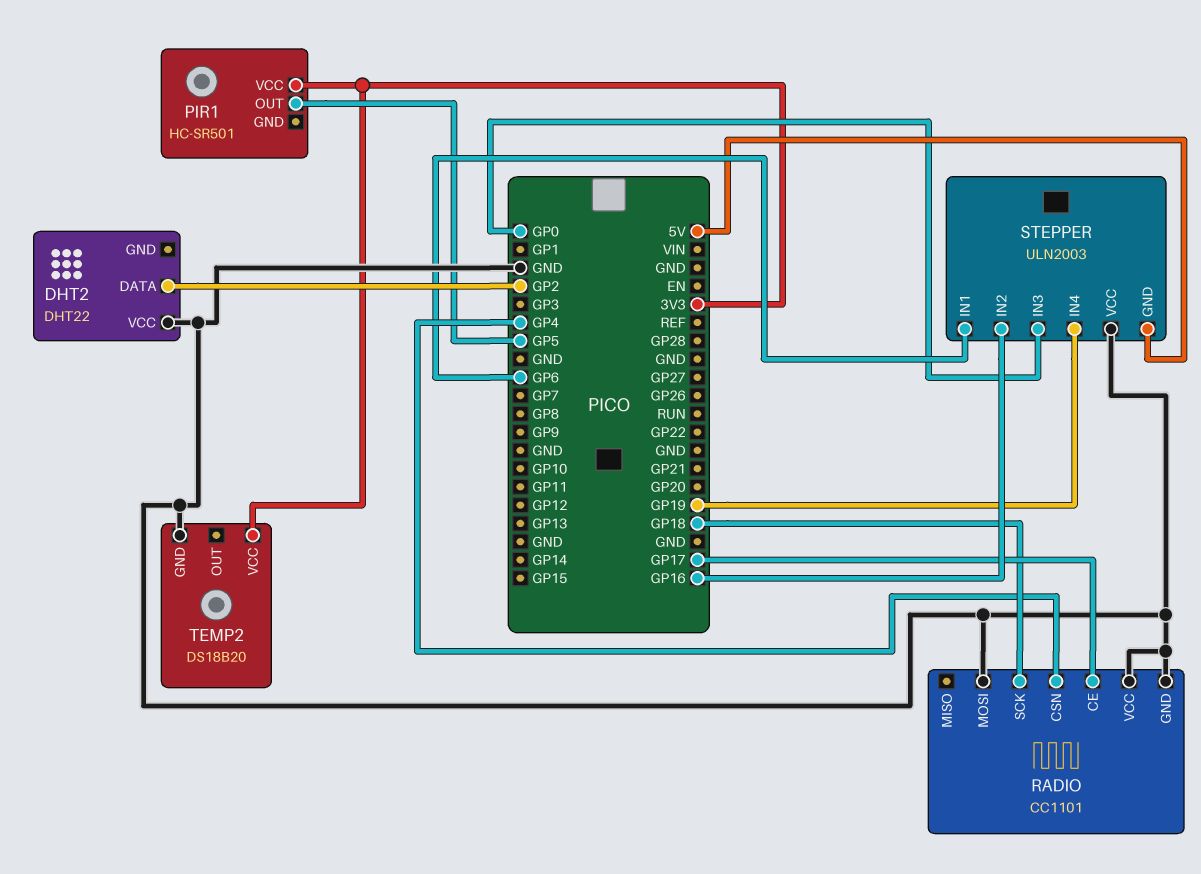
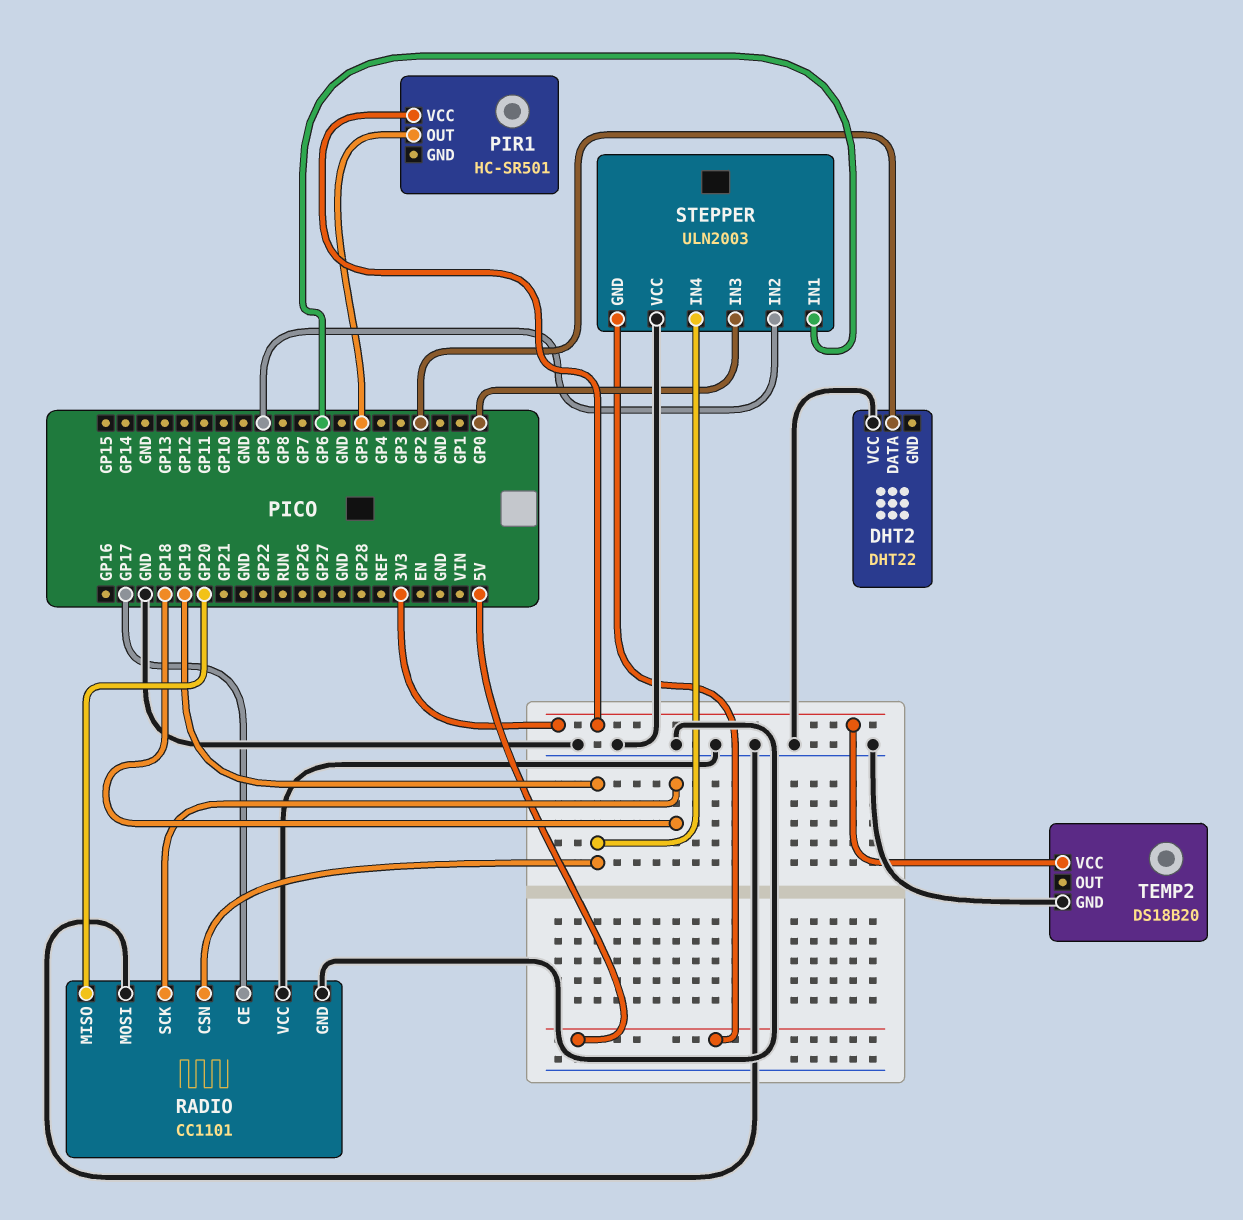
RADIO pin CSN: GP4 -> GP19
RADIO pin MISO: none -> GP20
STEPPER pin IN2: GP16 -> GP9

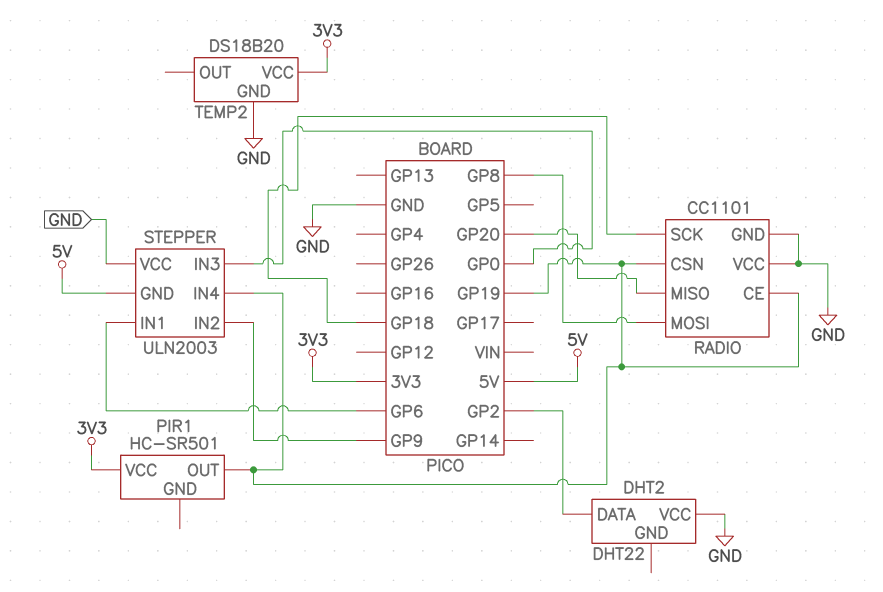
PIR1 pin OUT: GP5 -> GP19
RADIO pin CE: GP17 -> GP19
RADIO pin MOSI: GND -> GP8

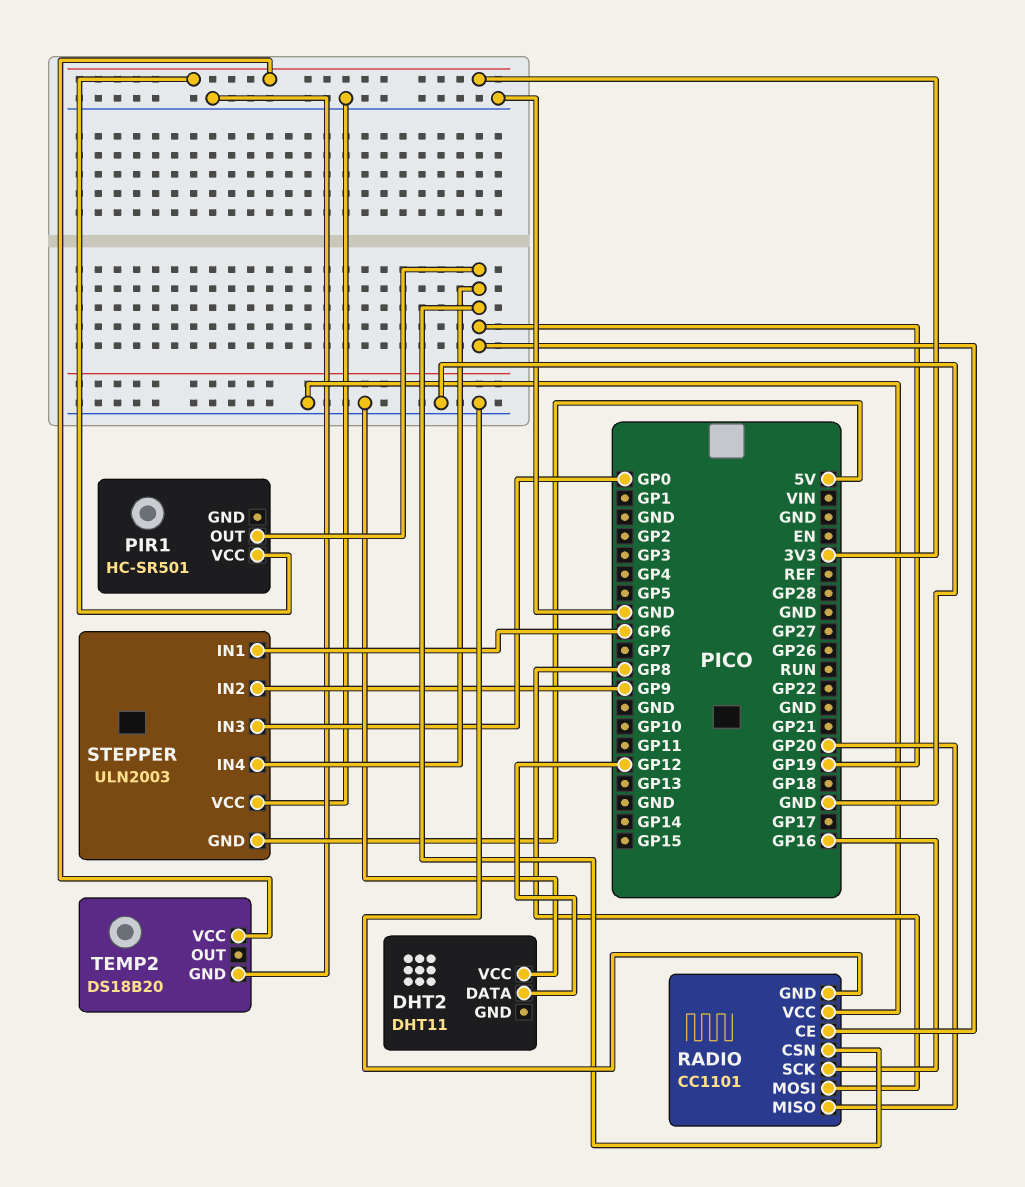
DHT2: DHT22 -> DHT11
DHT2 pin DATA: GP2 -> GP12
RADIO pin SCK: GP18 -> GP16

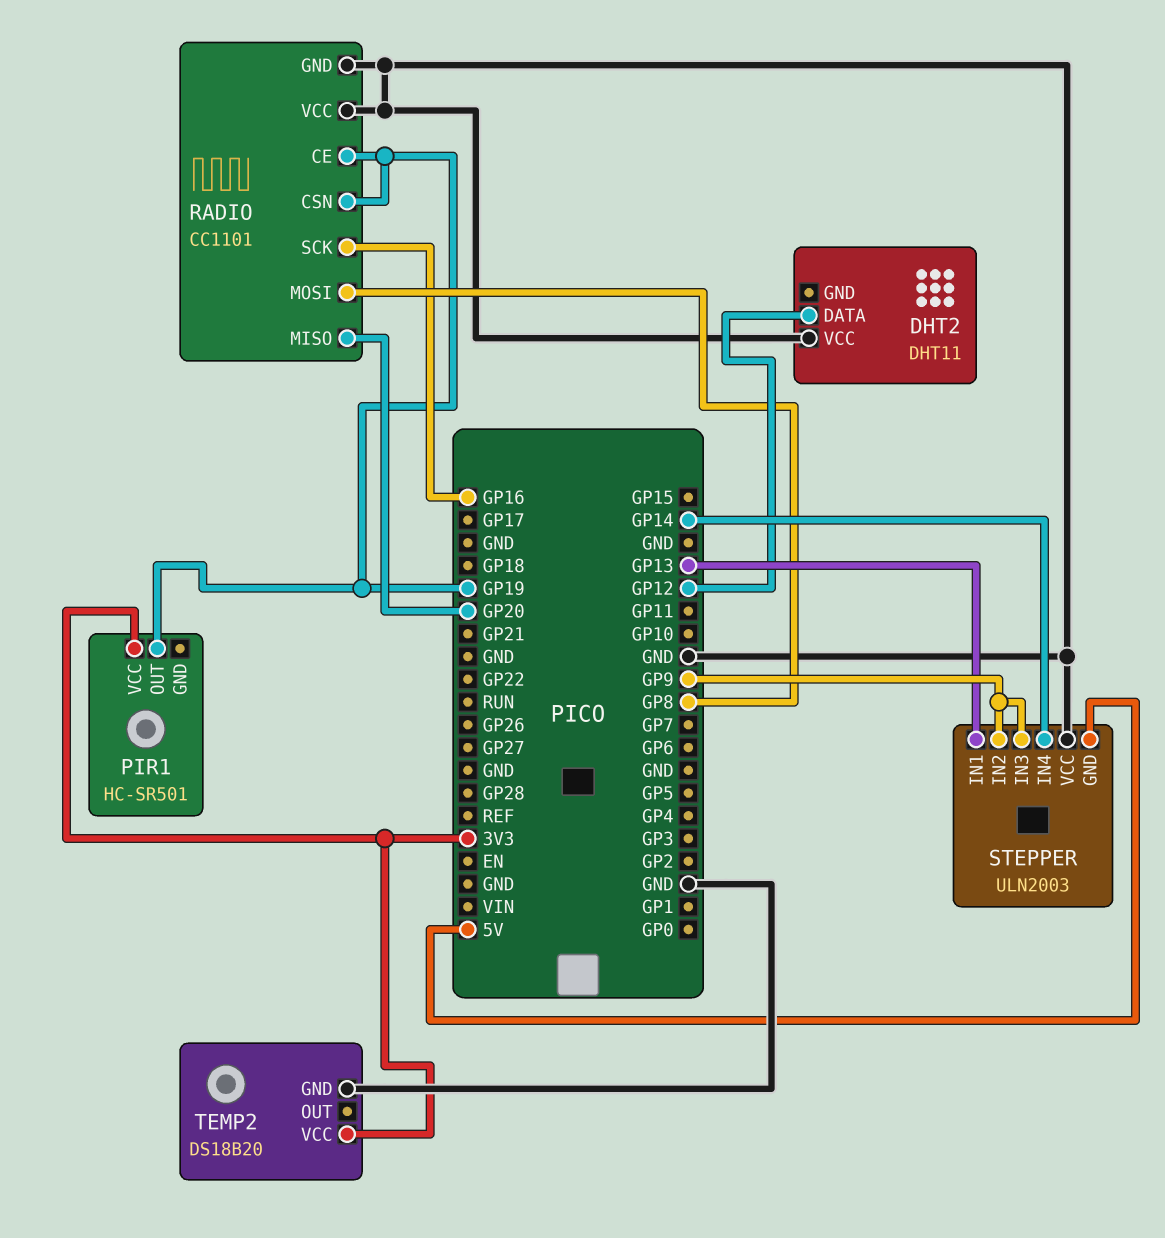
STEPPER pin IN1: GP6 -> GP13
STEPPER pin IN3: GP0 -> GP9
STEPPER pin IN4: GP19 -> GP14

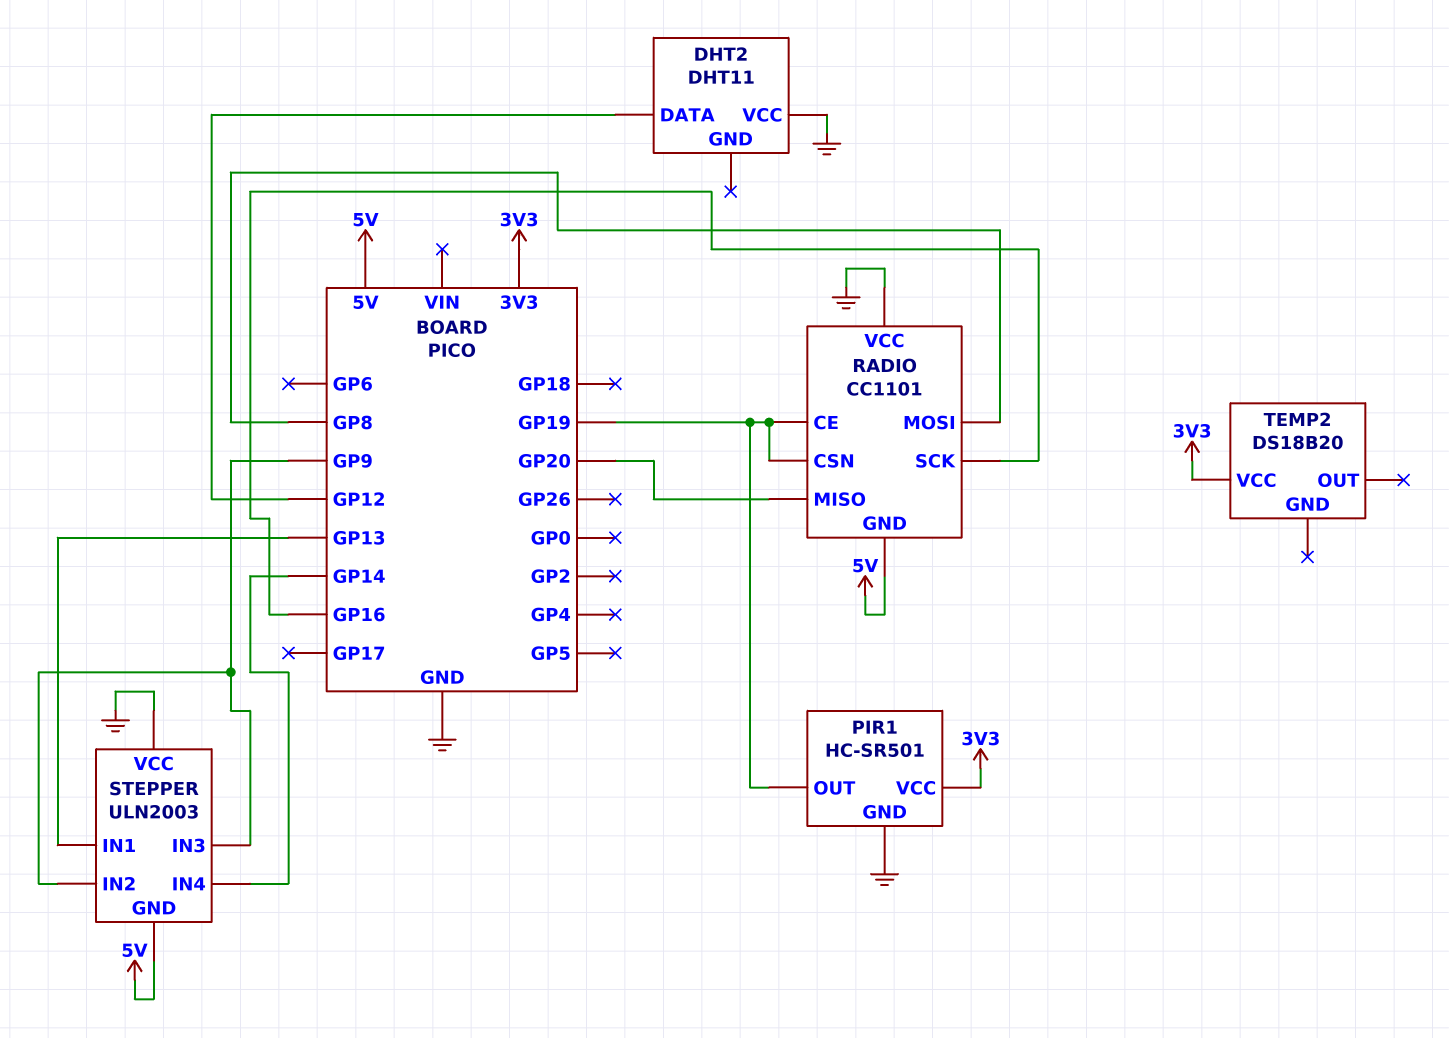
PIR1 pin GND: none -> GND
RADIO pin GND: GND -> 5V
TEMP2 pin GND: GND -> none

